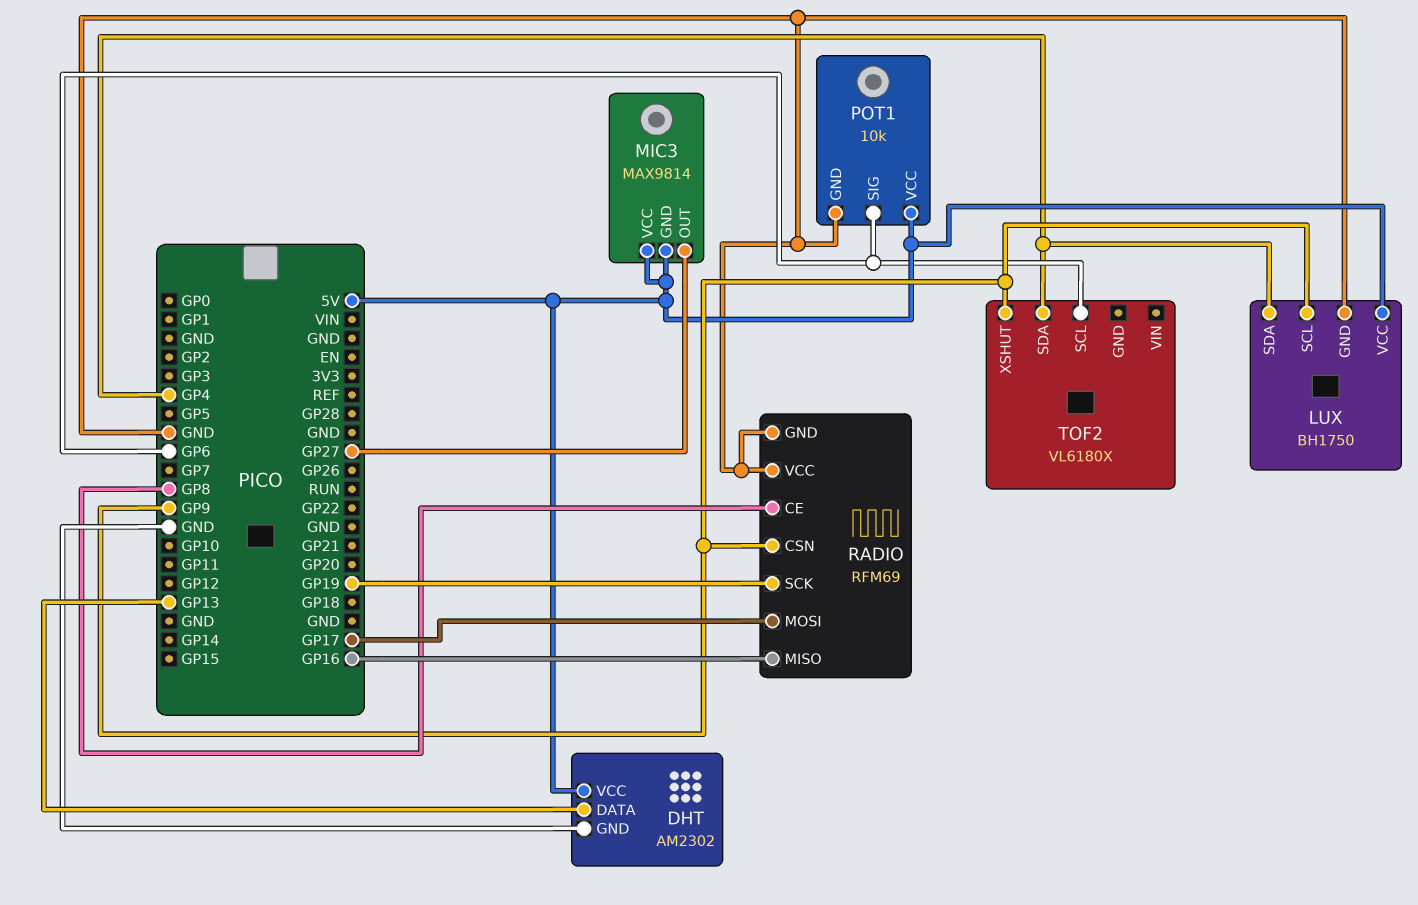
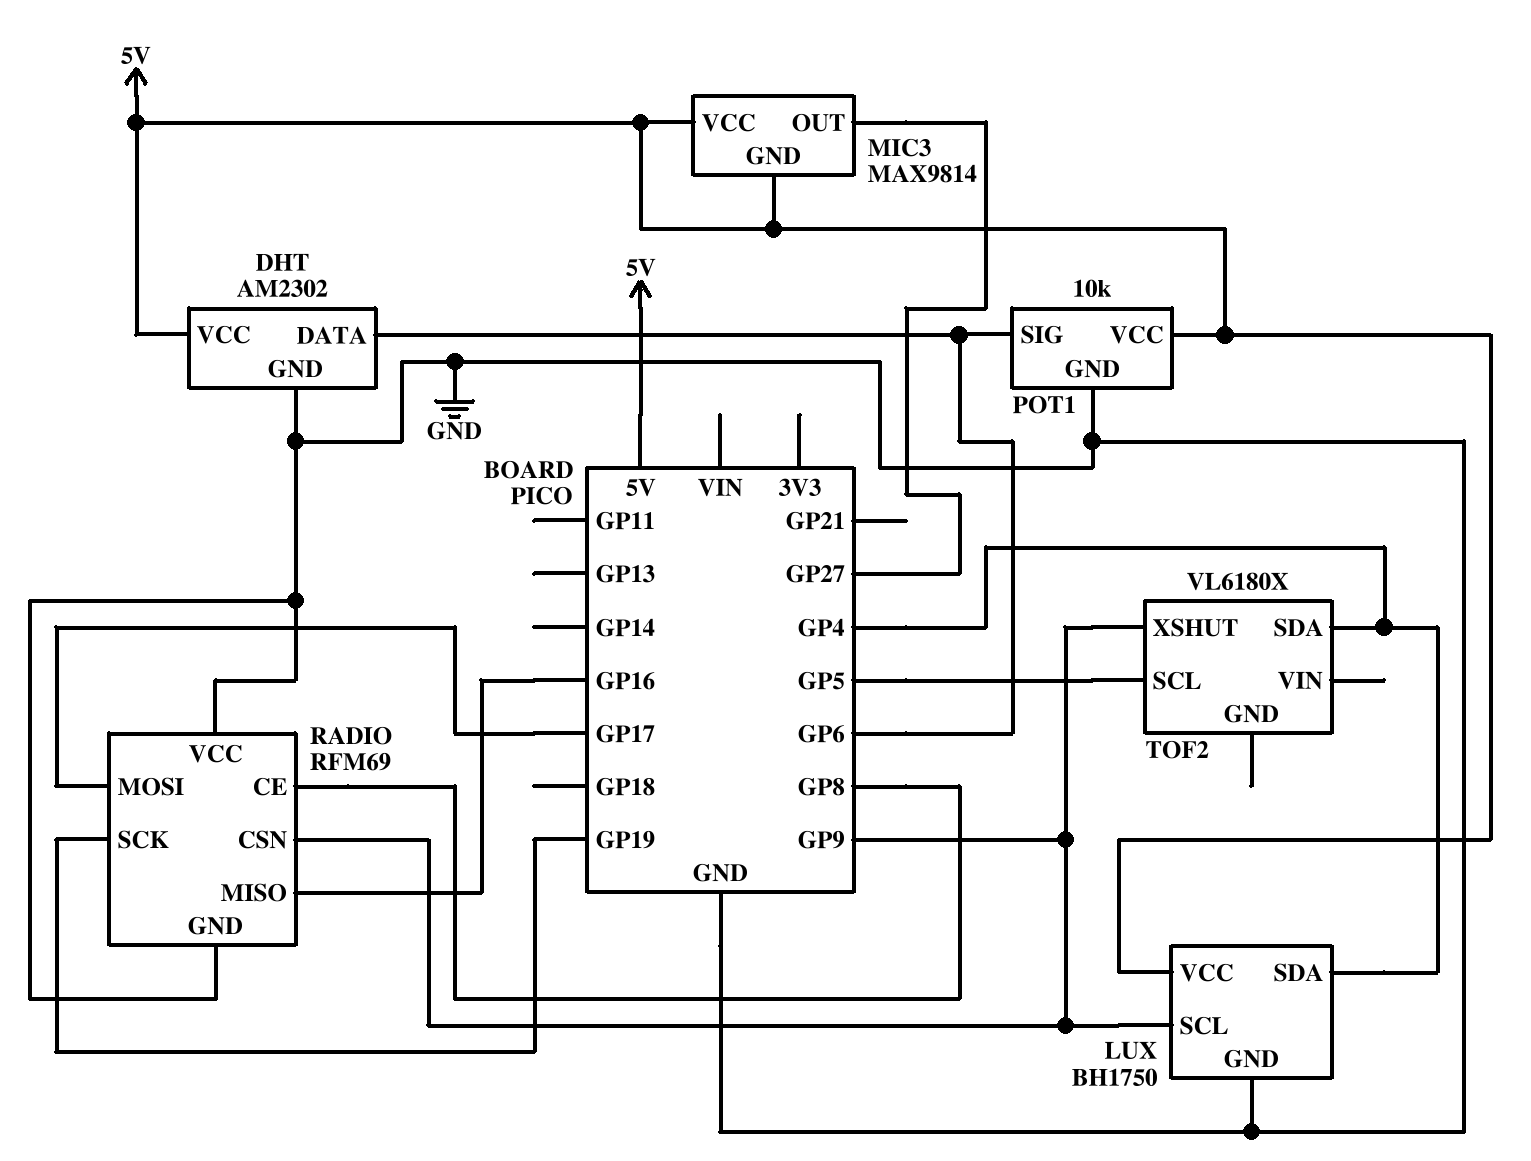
DHT pin DATA: GP13 -> GP6
TOF2 pin SCL: GP6 -> GP5

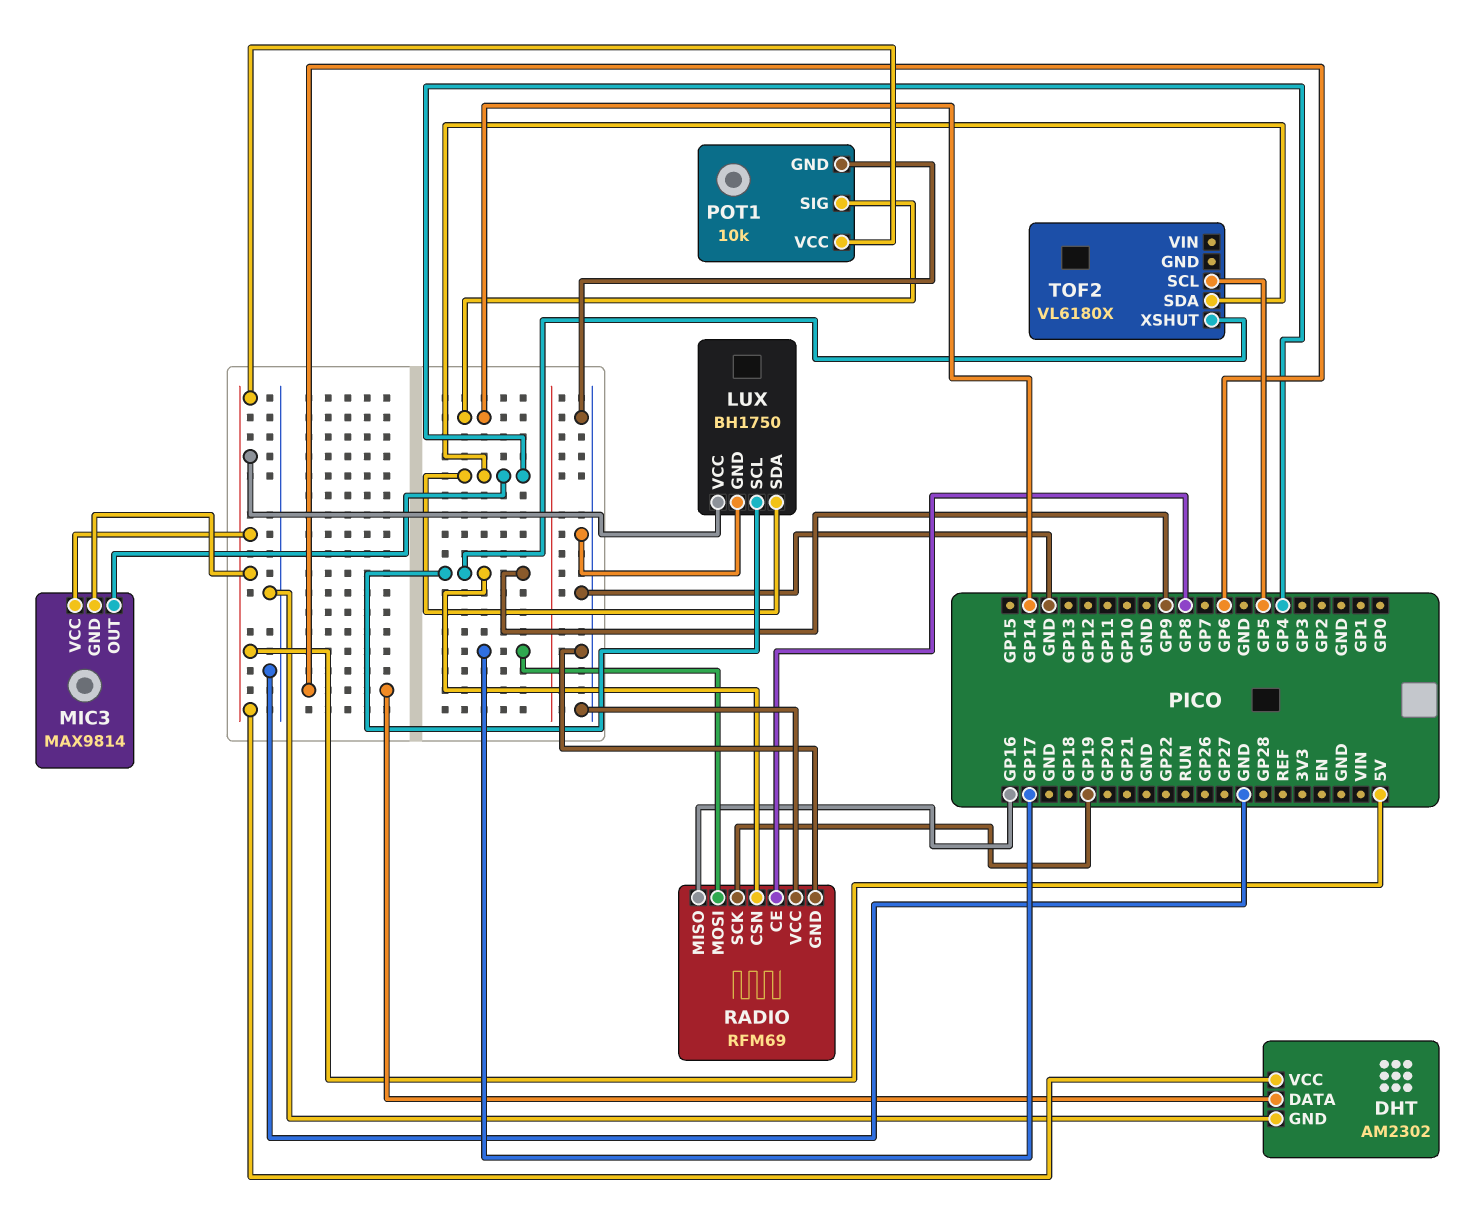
MIC3 pin OUT: GP27 -> GP4
POT1 pin SIG: GP6 -> GP14

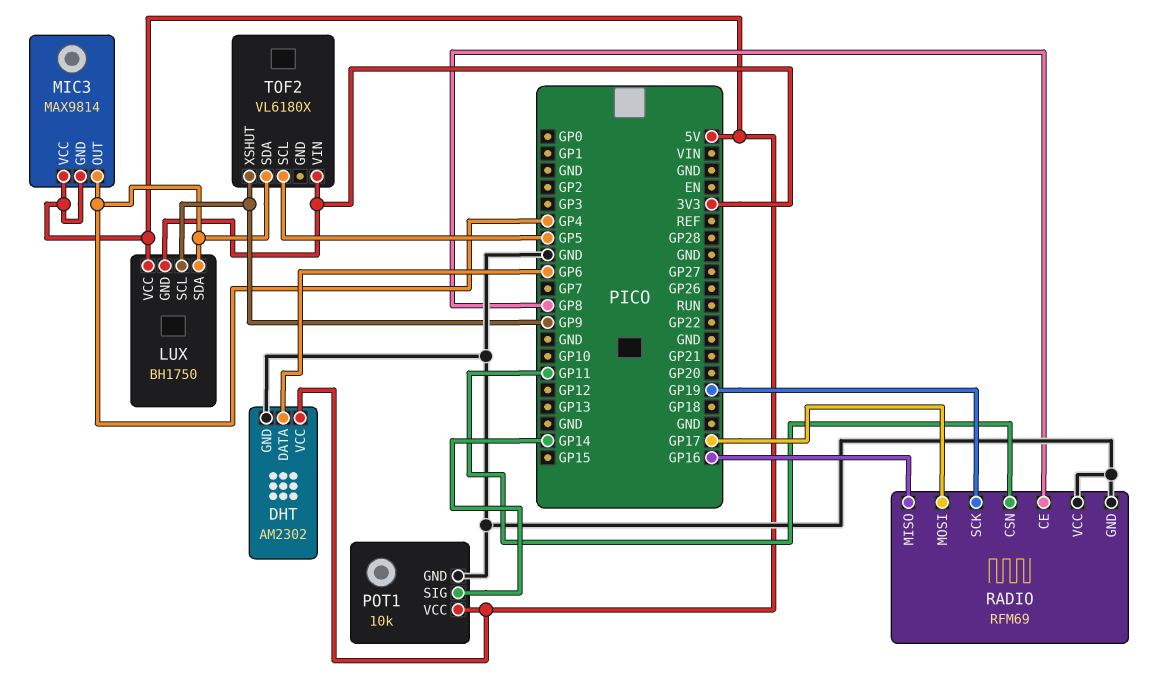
LUX pin GND: GND -> 3V3
RADIO pin CSN: GP9 -> GP11
TOF2 pin VIN: none -> 3V3

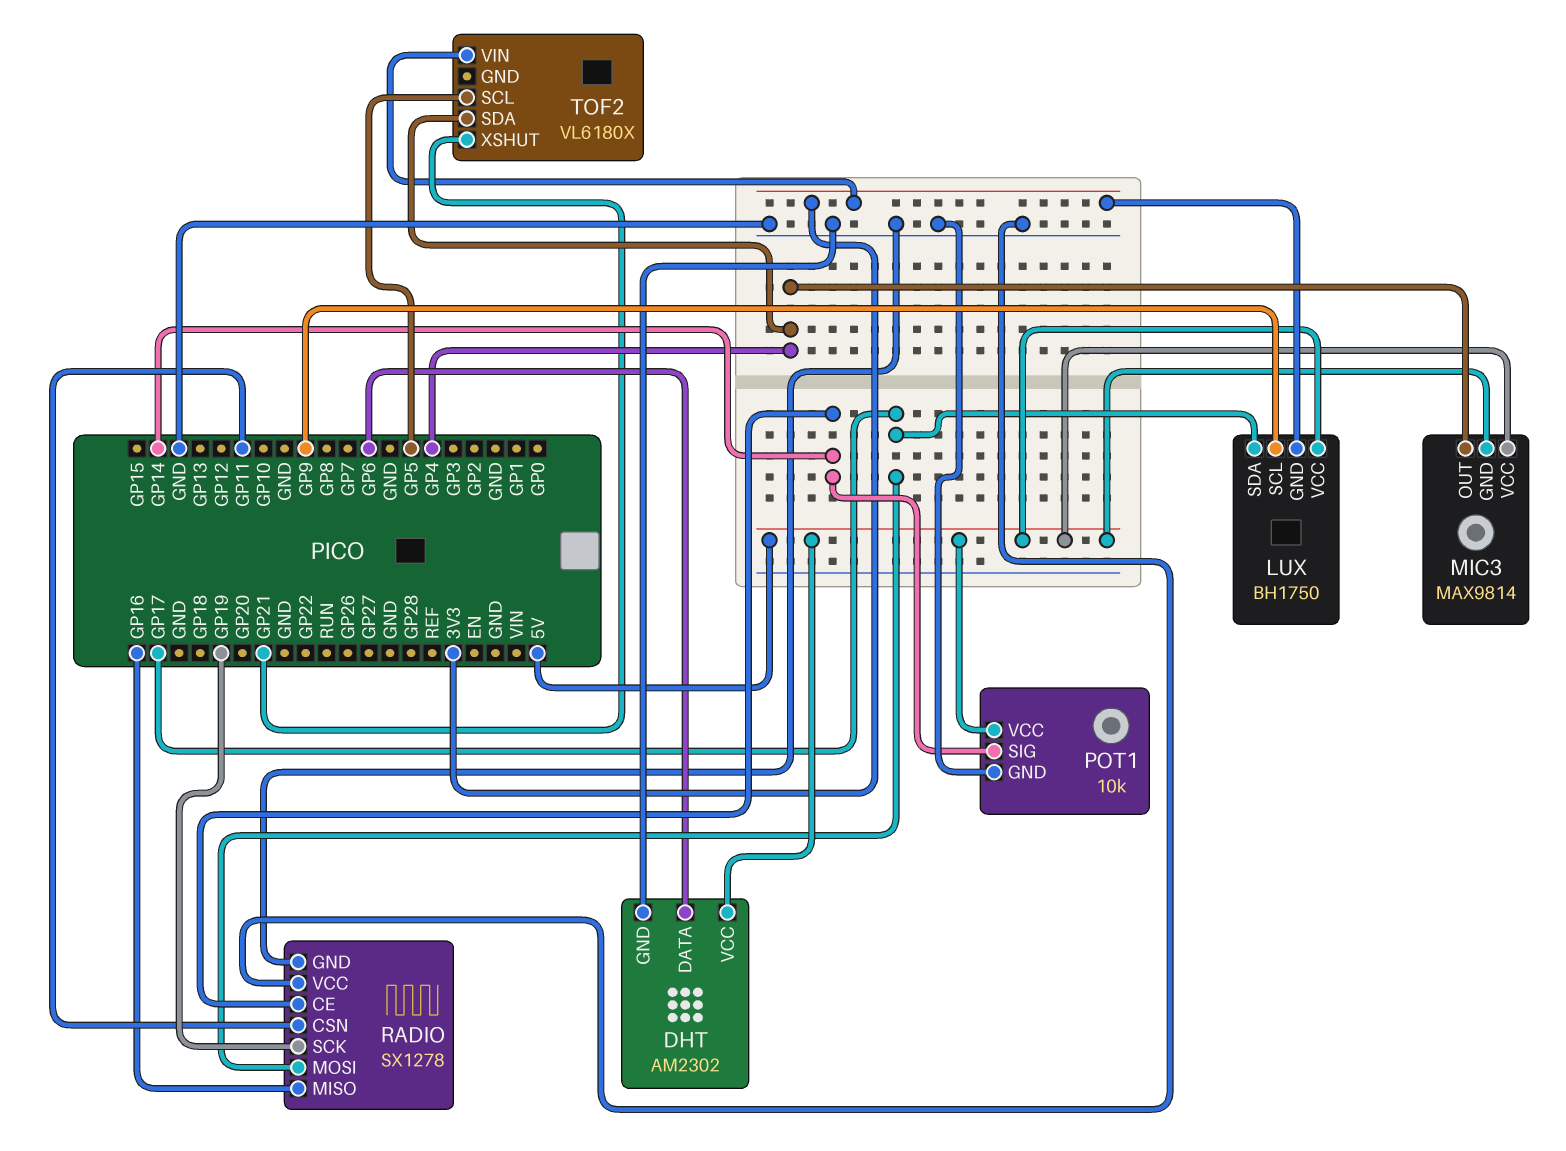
LUX pin SDA: GP4 -> GP17
RADIO: RFM69 -> SX1278
RADIO pin CE: GP8 -> GP14
TOF2 pin XSHUT: GP9 -> GP21

